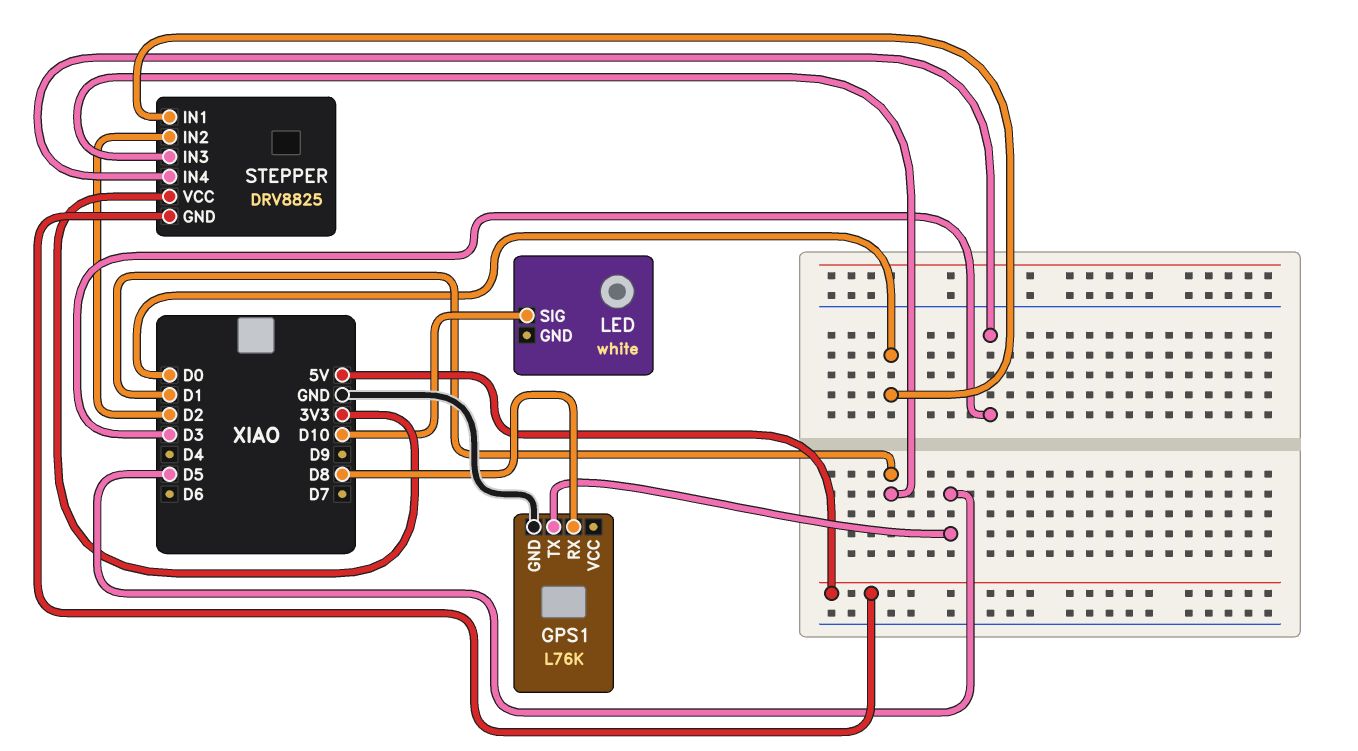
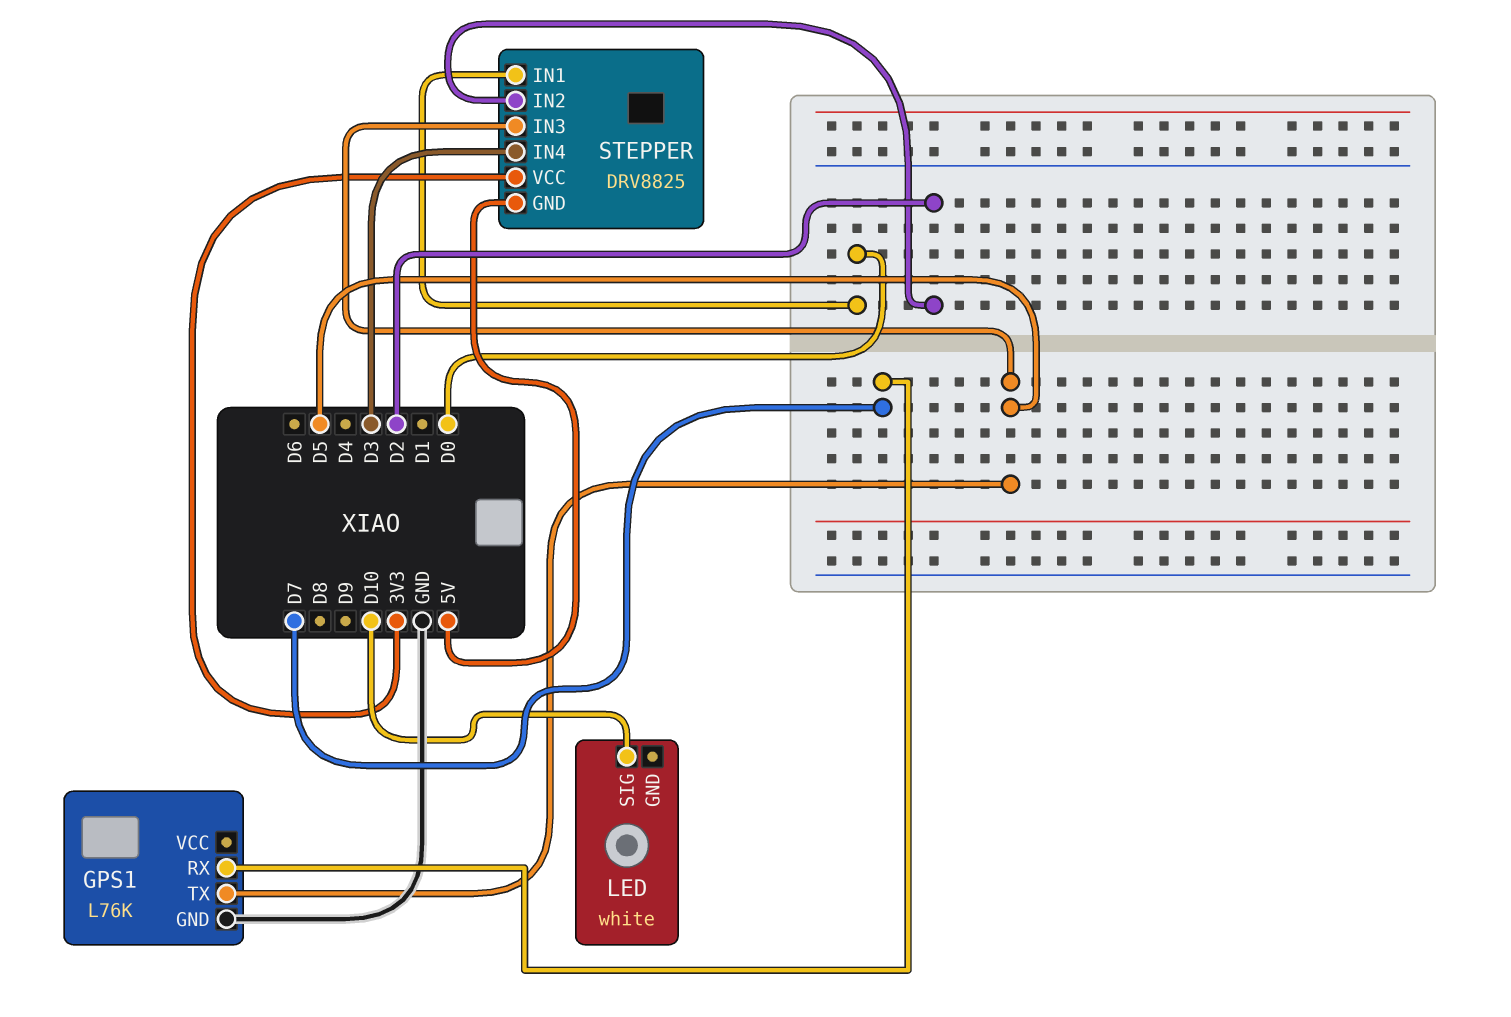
GPS1 pin RX: D8 -> D7
STEPPER pin IN3: D1 -> D5

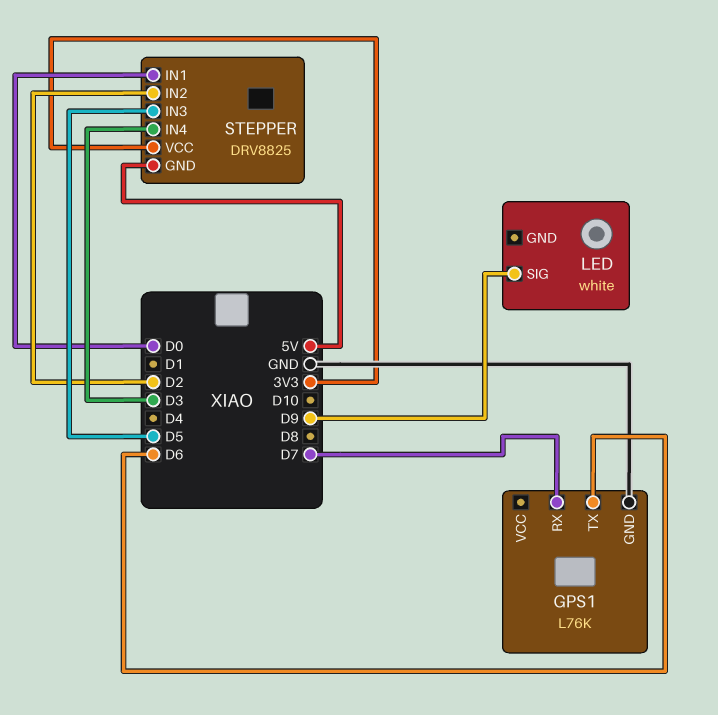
GPS1 pin TX: D5 -> D6
LED pin SIG: D10 -> D9

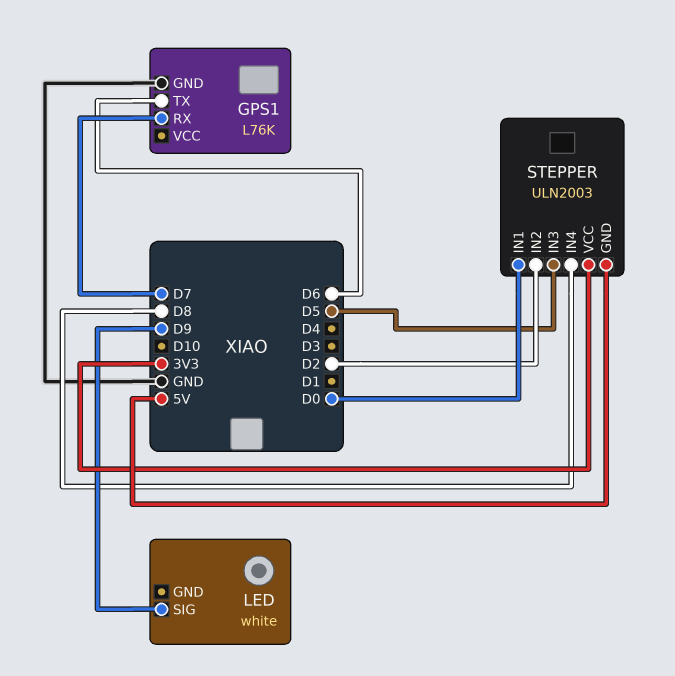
STEPPER: DRV8825 -> ULN2003
STEPPER pin IN4: D3 -> D8

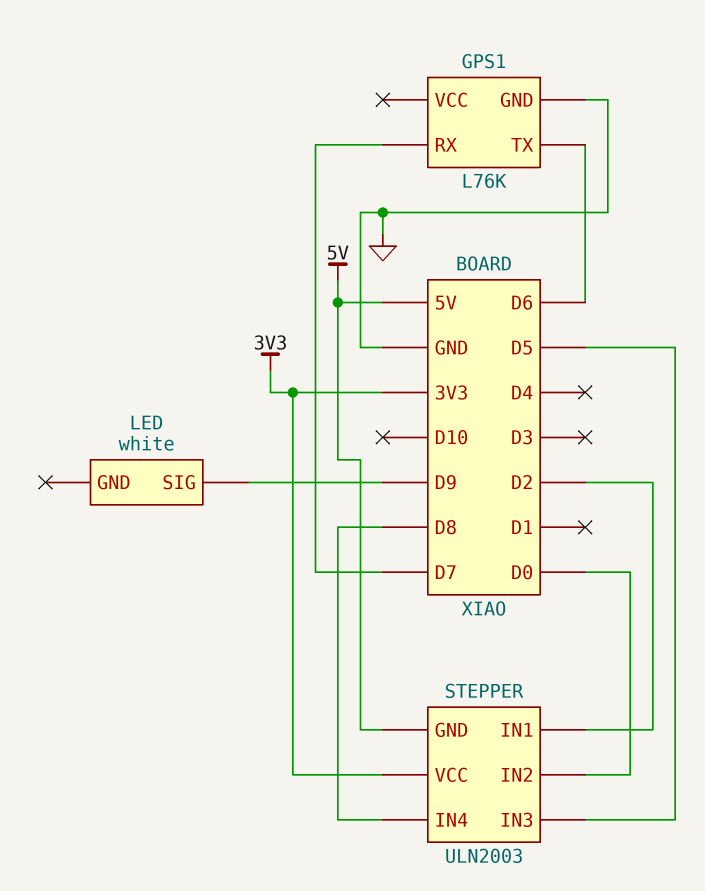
STEPPER pin IN1: D0 -> D2
STEPPER pin IN2: D2 -> D0

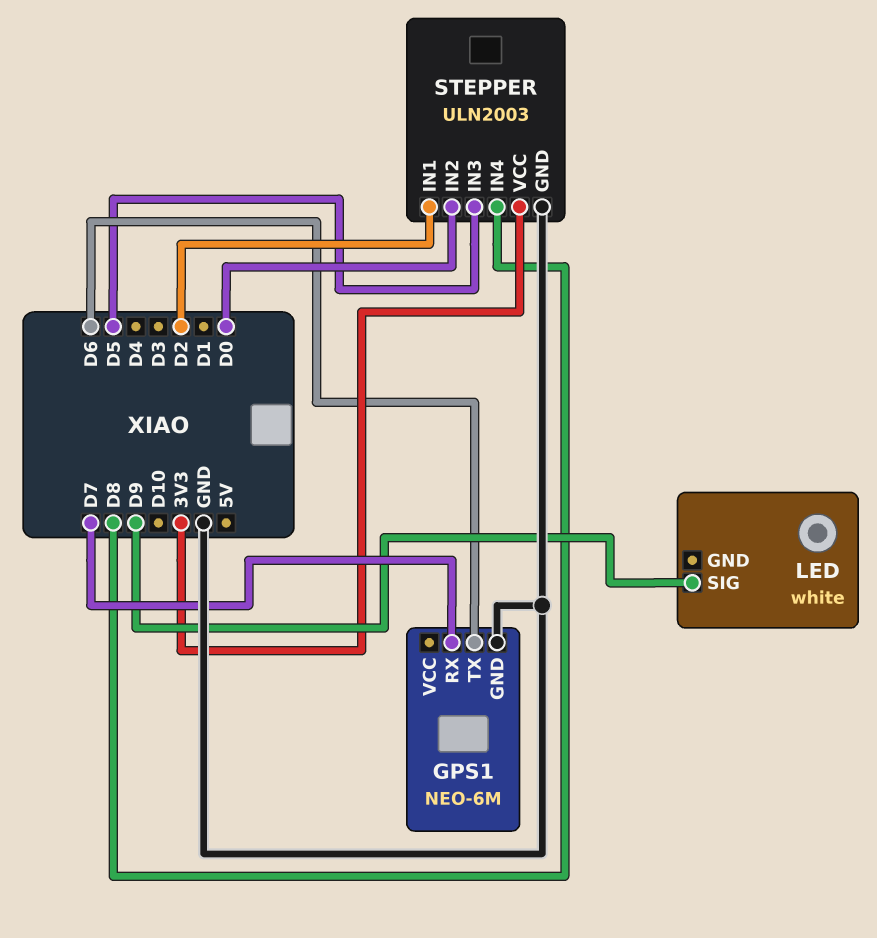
GPS1: L76K -> NEO-6M
STEPPER pin GND: 5V -> GND

